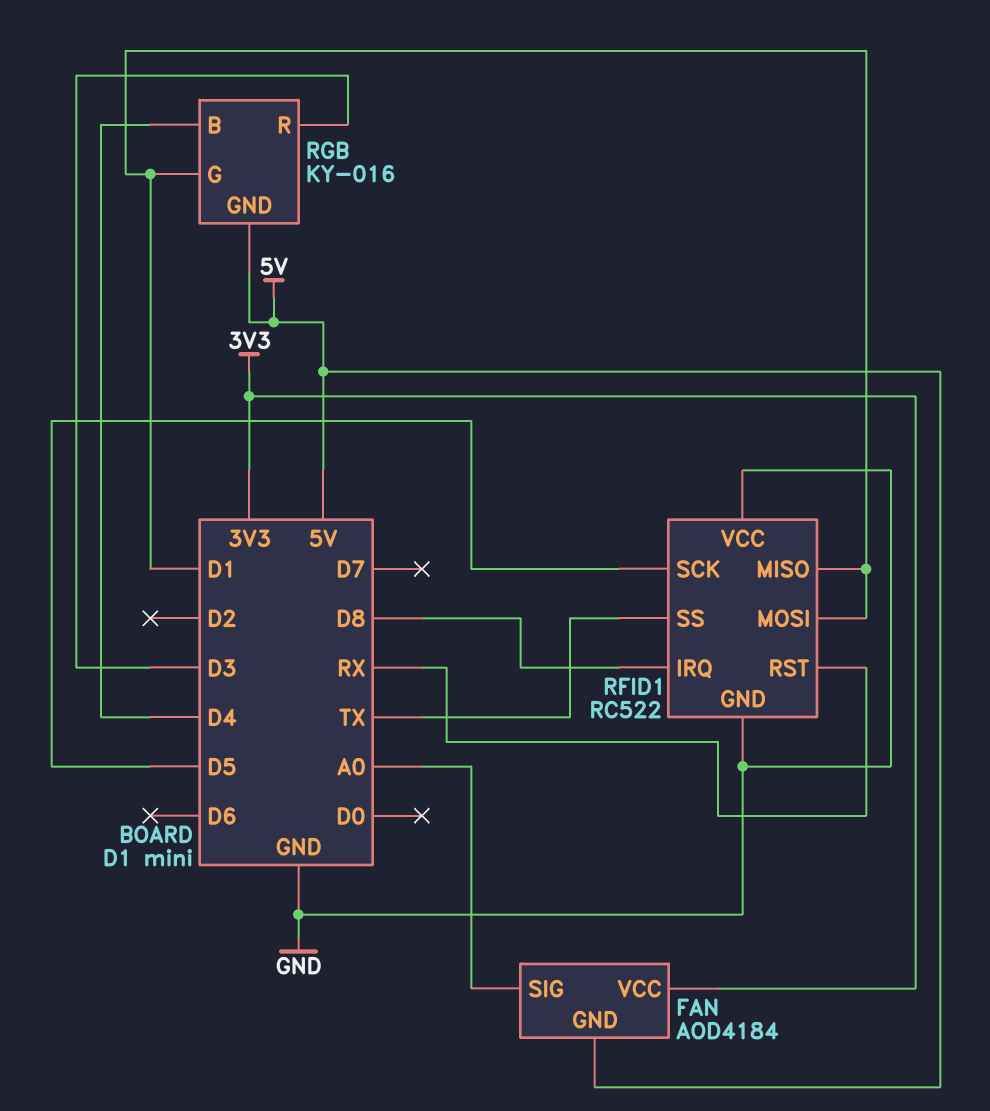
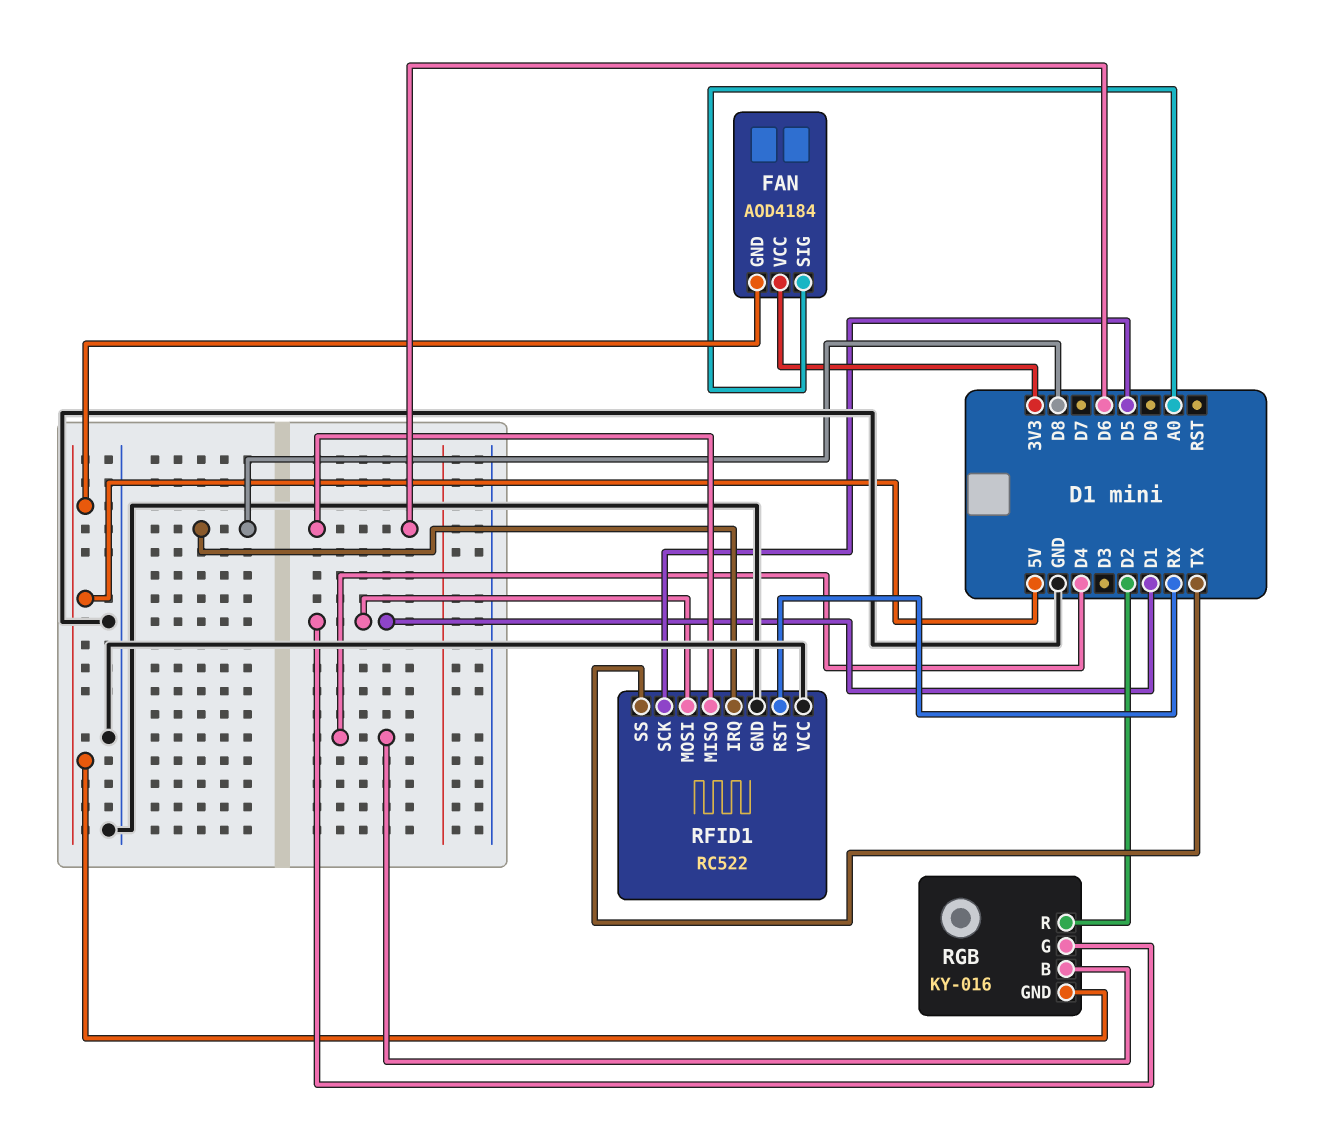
RFID1 pin MISO: D1 -> D6
RGB pin R: D3 -> D2

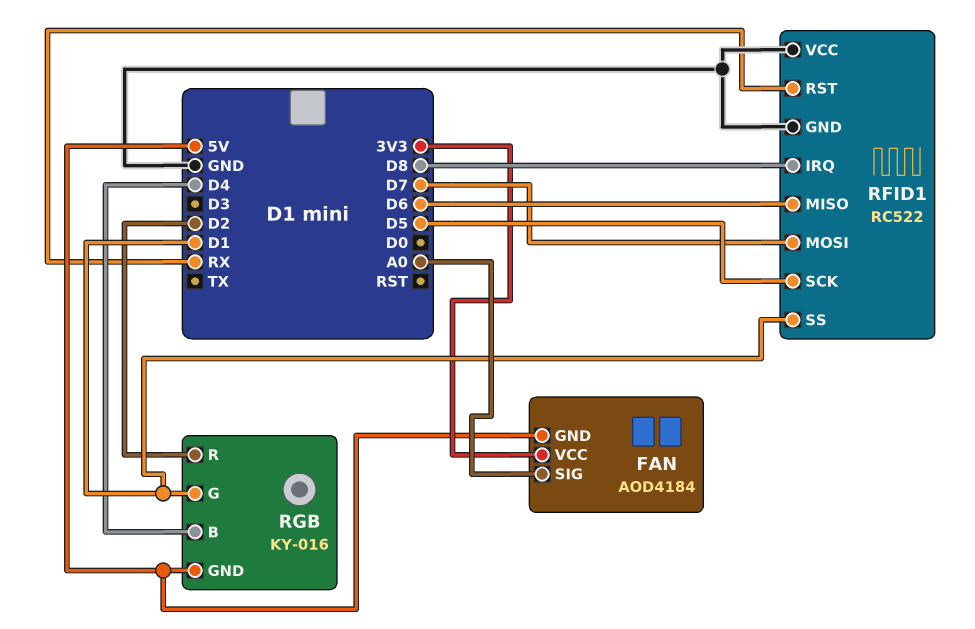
RFID1 pin MOSI: D1 -> D7
RFID1 pin SS: TX -> D1

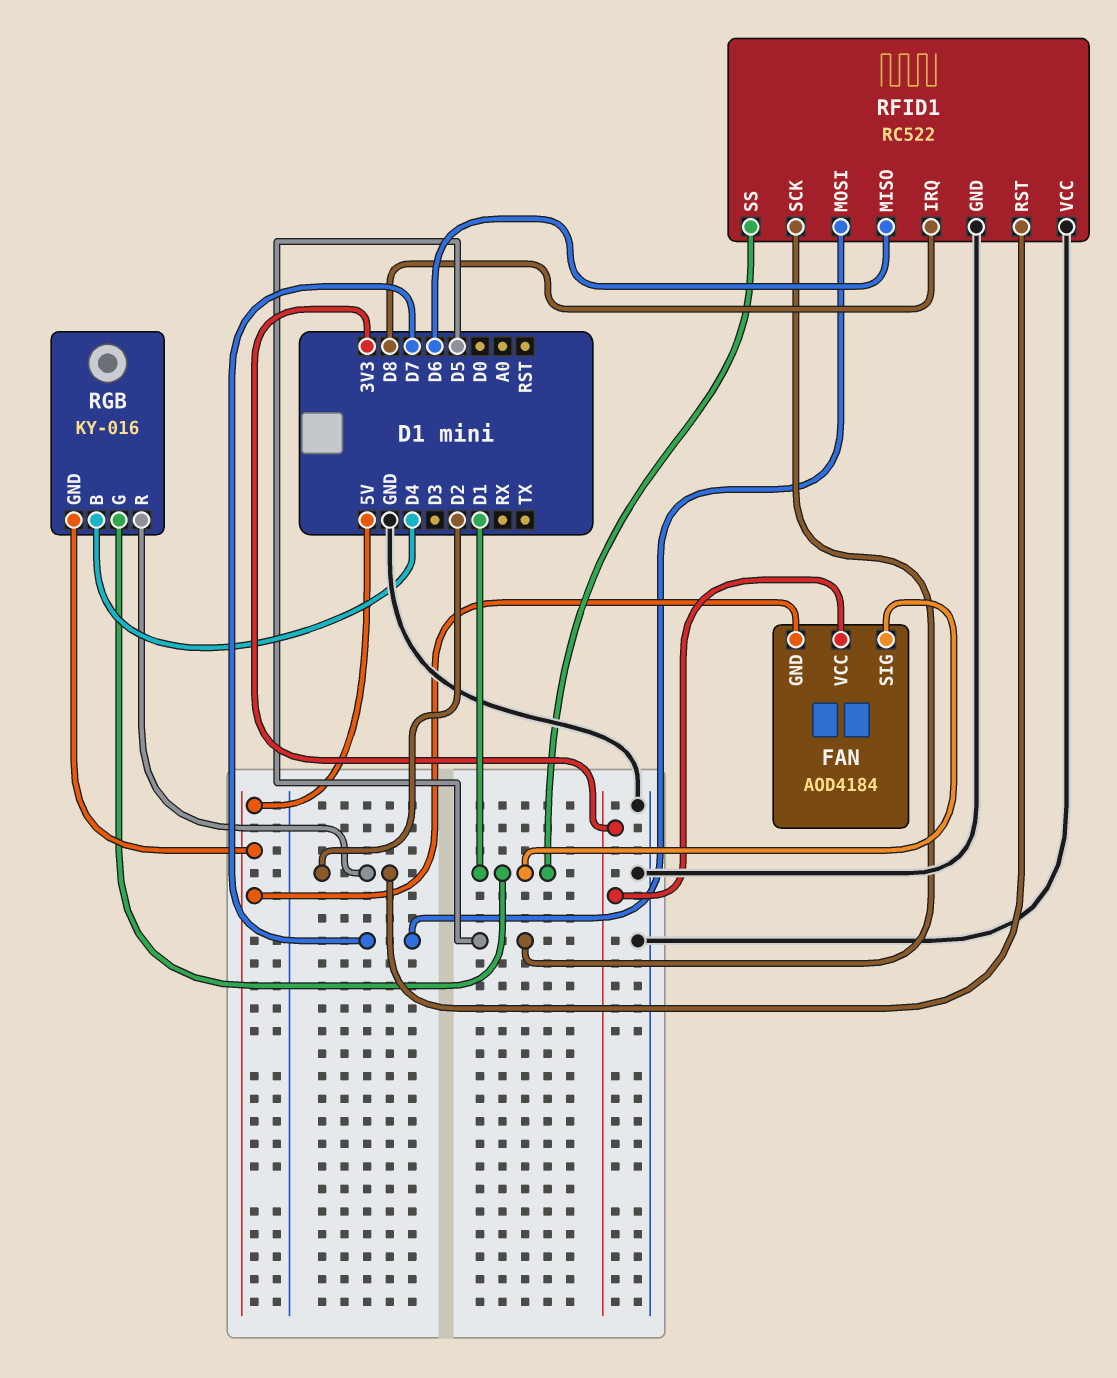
FAN pin SIG: A0 -> D1
RFID1 pin RST: RX -> D2

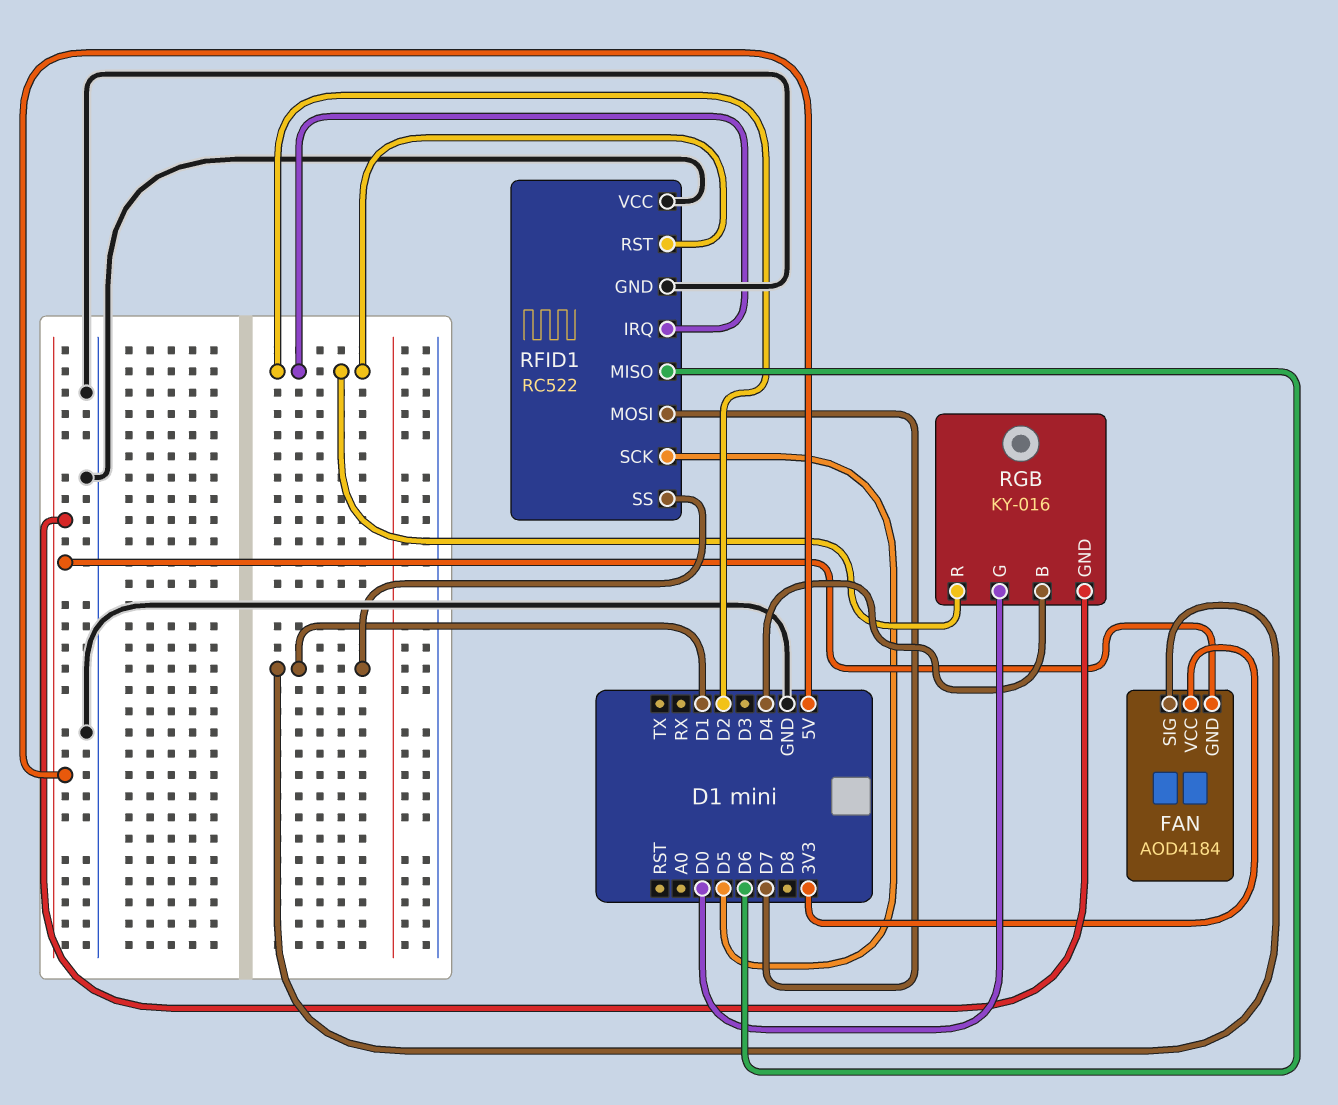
RFID1 pin IRQ: D8 -> D2
RGB pin G: D1 -> D0

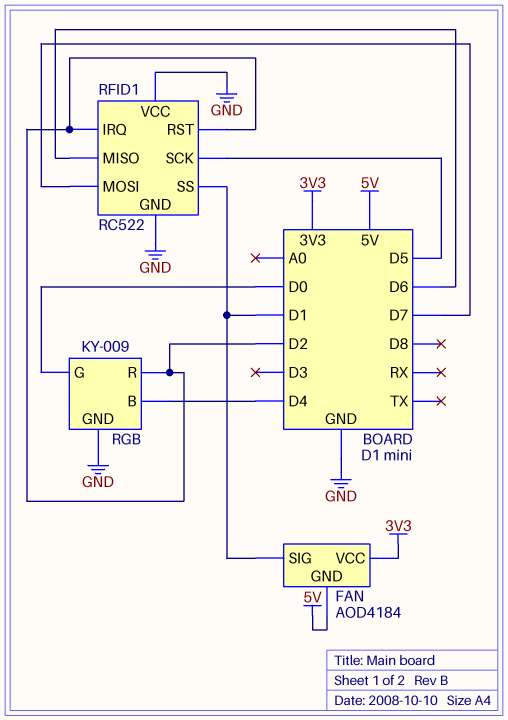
RGB: KY-016 -> KY-009
RGB pin GND: 5V -> GND

